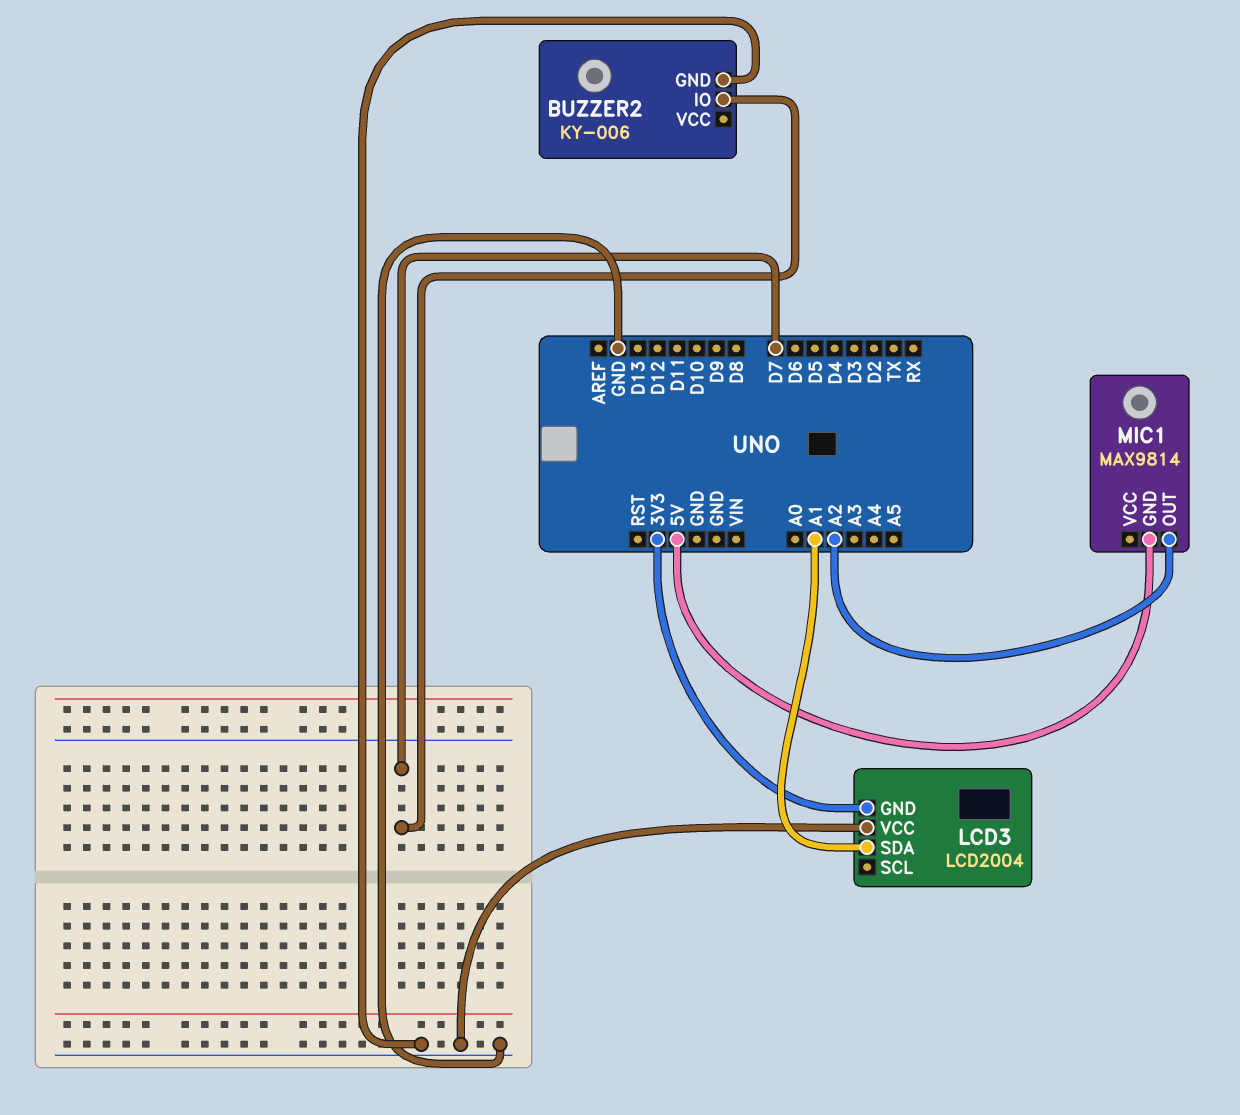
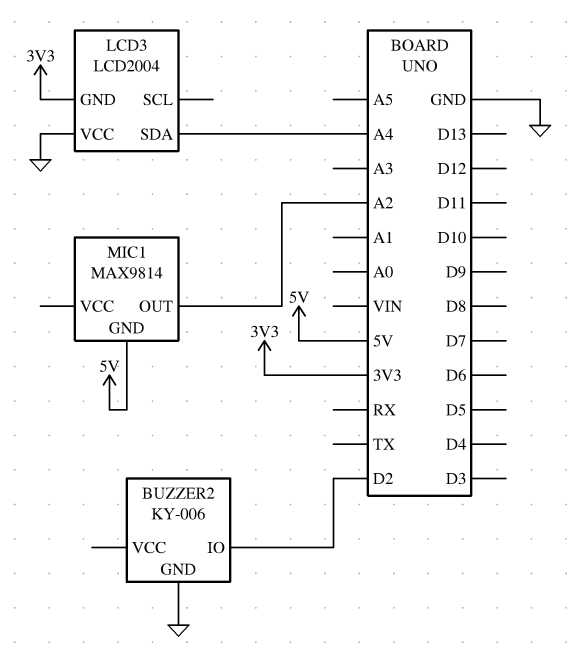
BUZZER2 pin IO: D7 -> D2
LCD3 pin SDA: A1 -> A4

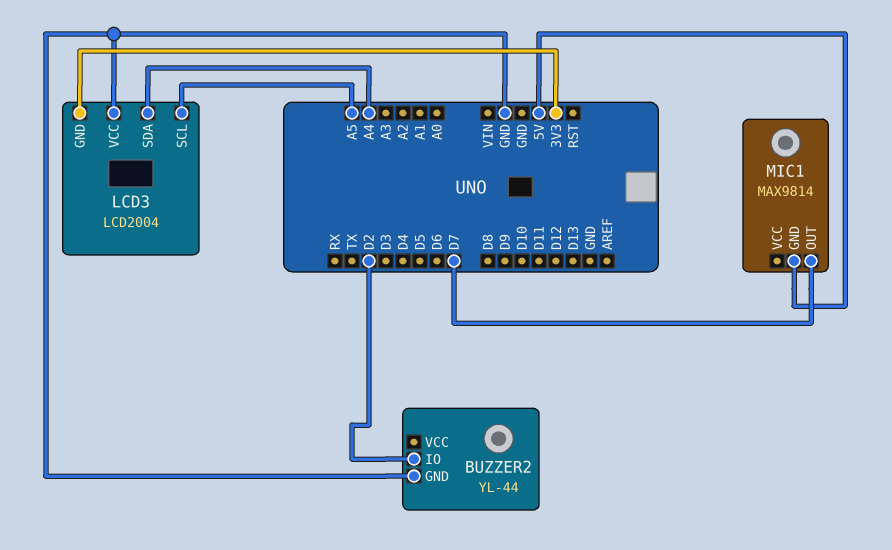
BUZZER2: KY-006 -> YL-44
LCD3 pin SCL: none -> A5
MIC1 pin OUT: A2 -> D7

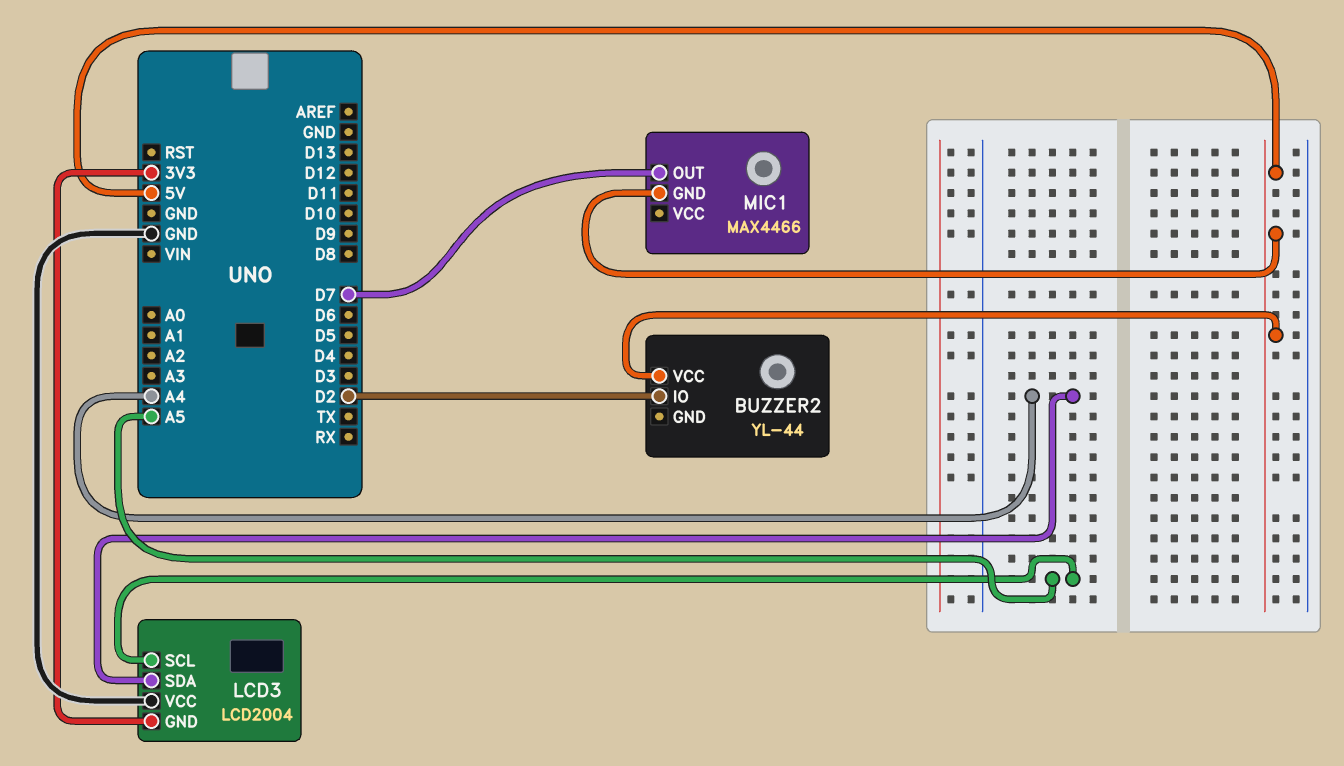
BUZZER2 pin GND: GND -> none
BUZZER2 pin VCC: none -> 5V
MIC1: MAX9814 -> MAX4466

